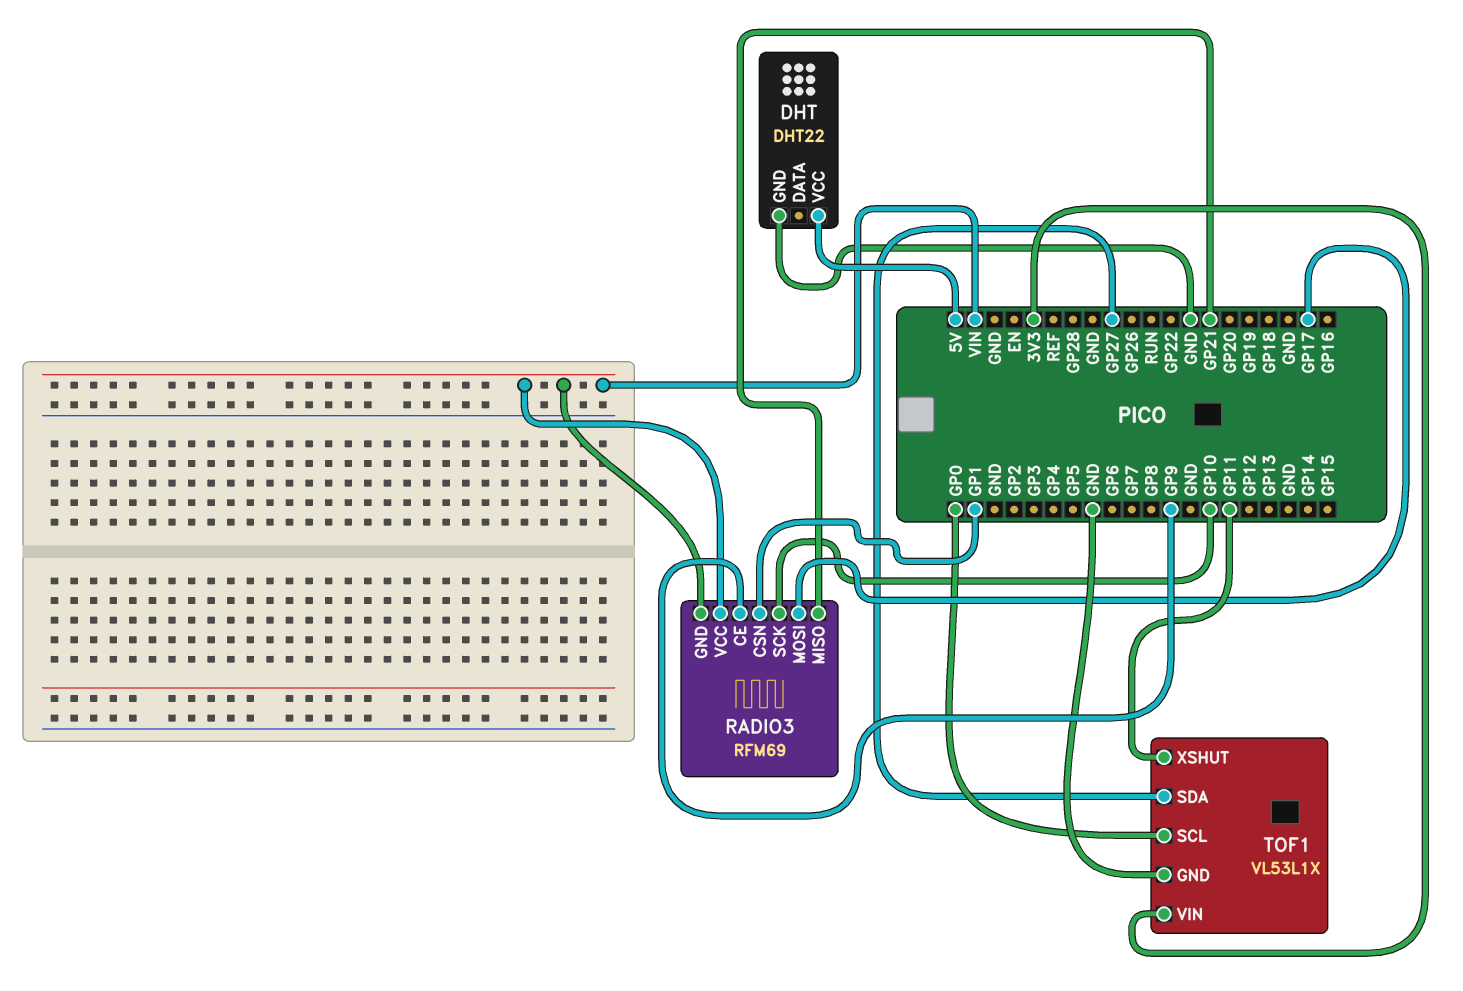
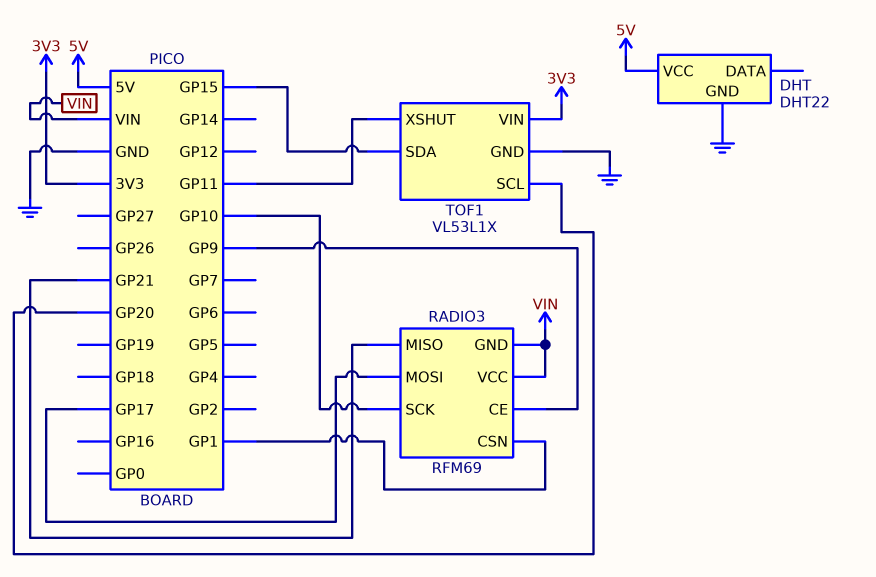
TOF1 pin SCL: GP0 -> GP20
TOF1 pin SDA: GP27 -> GP15

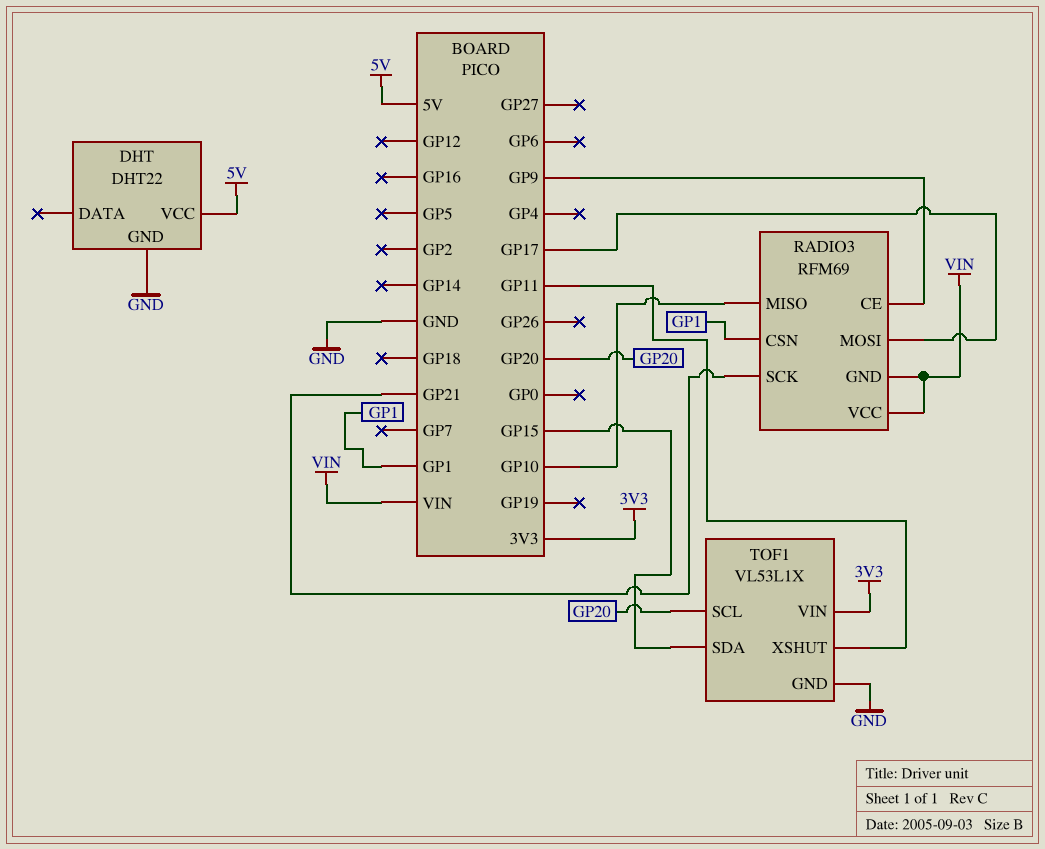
RADIO3 pin MISO: GP21 -> GP10
RADIO3 pin SCK: GP10 -> GP21

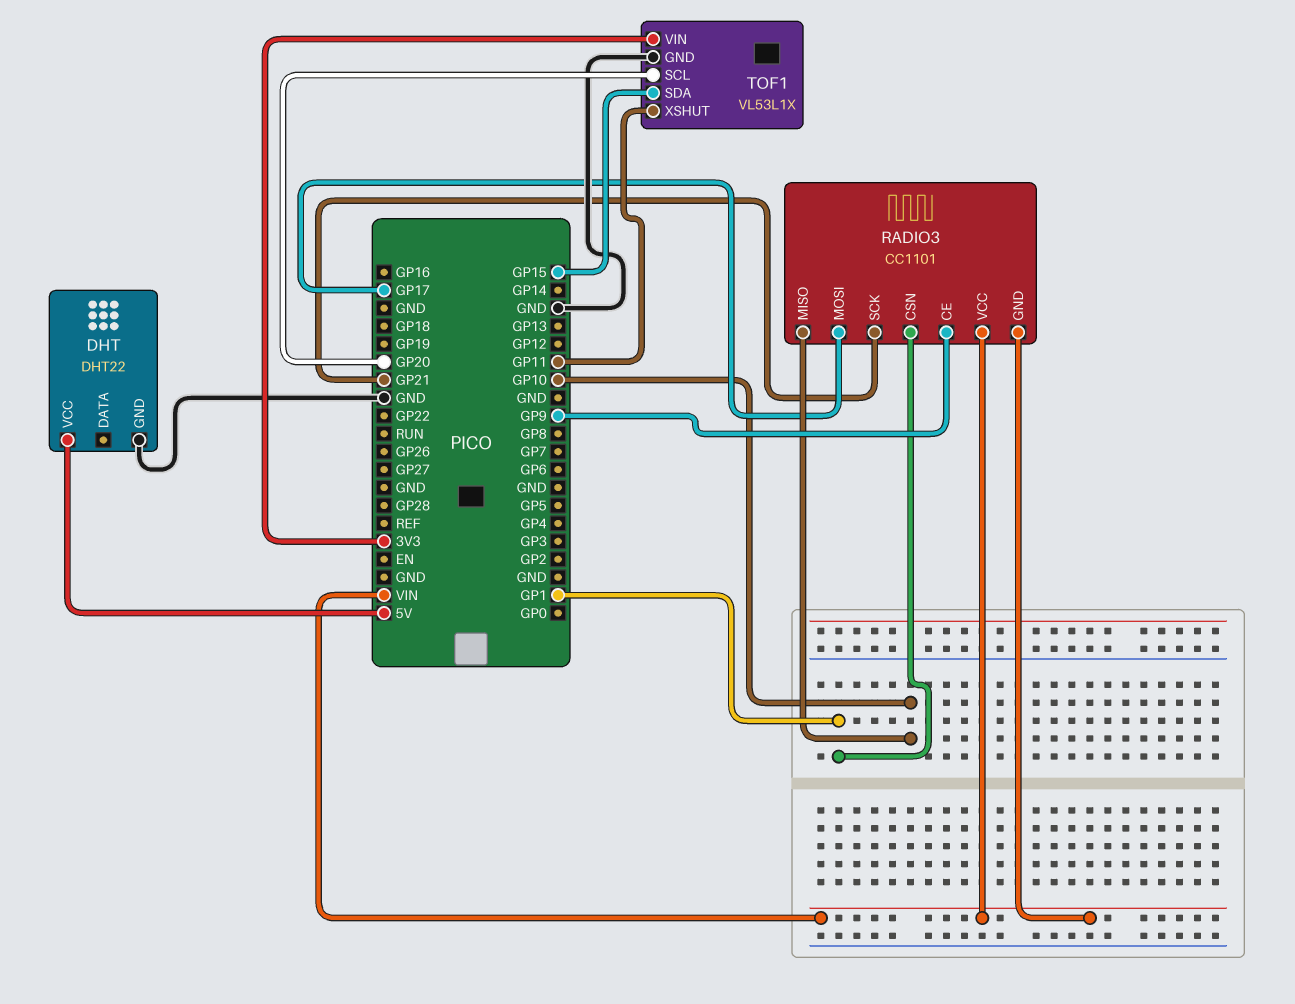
RADIO3: RFM69 -> CC1101

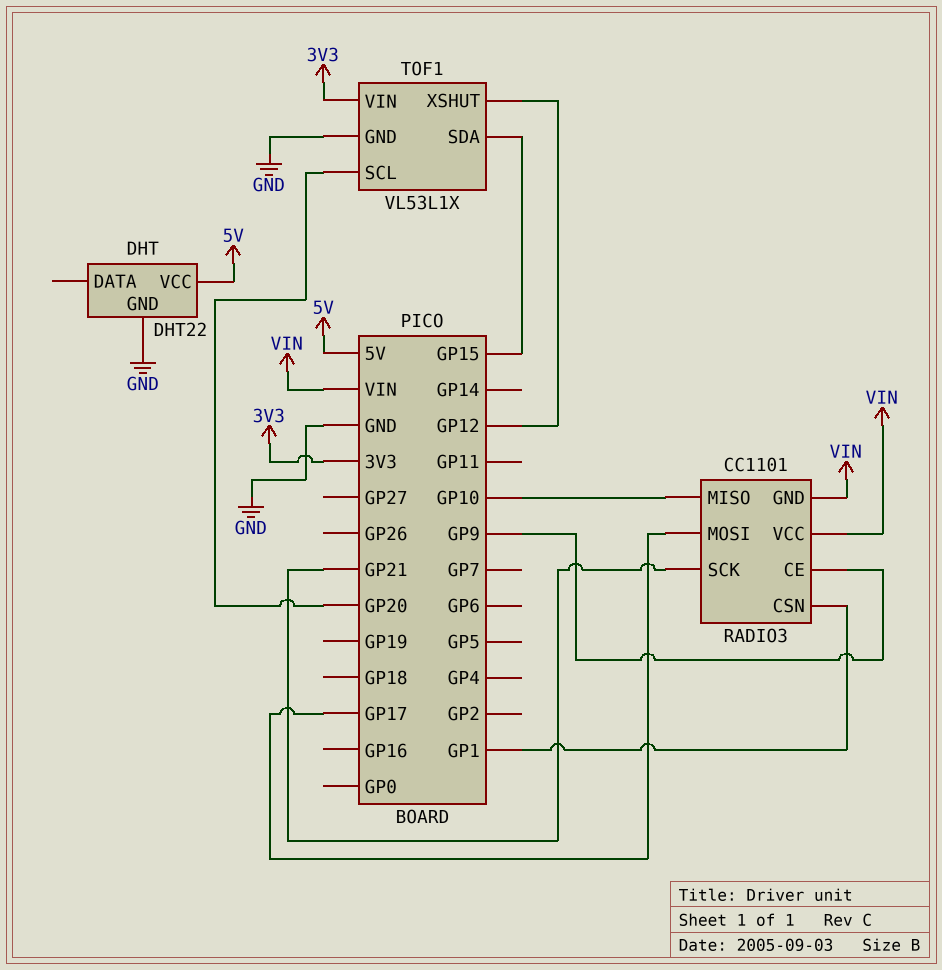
TOF1 pin XSHUT: GP11 -> GP12

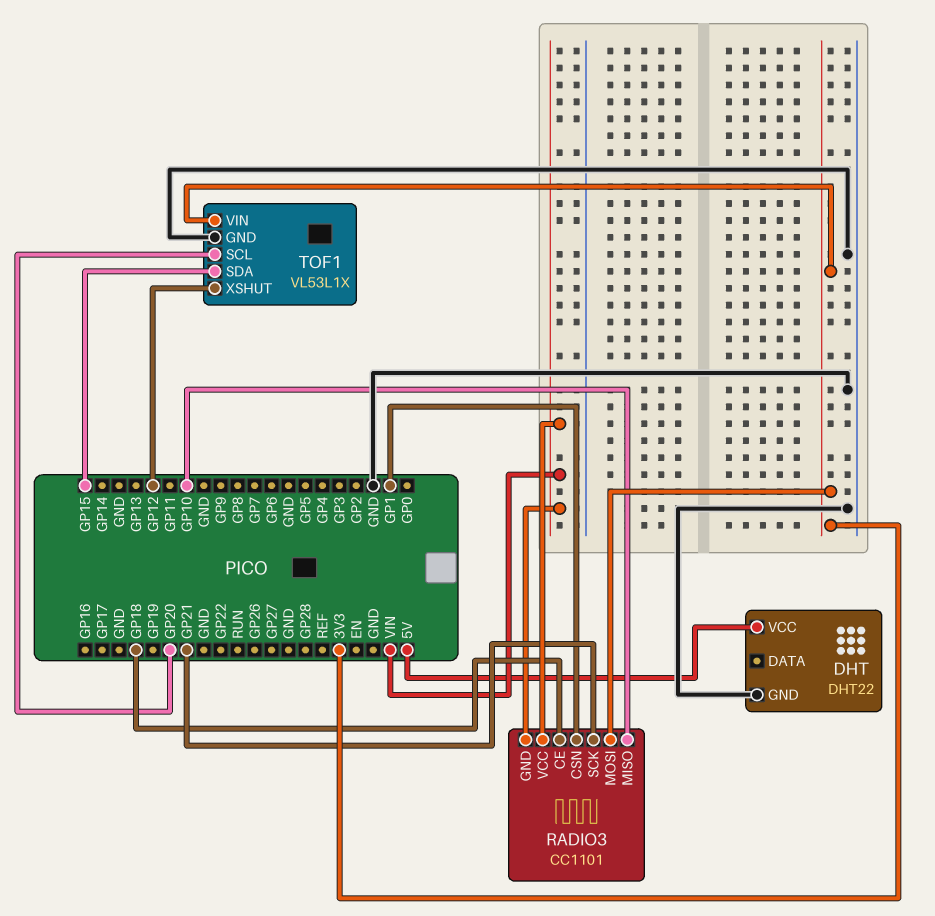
RADIO3 pin CE: GP9 -> GP18
RADIO3 pin MOSI: GP17 -> 3V3

